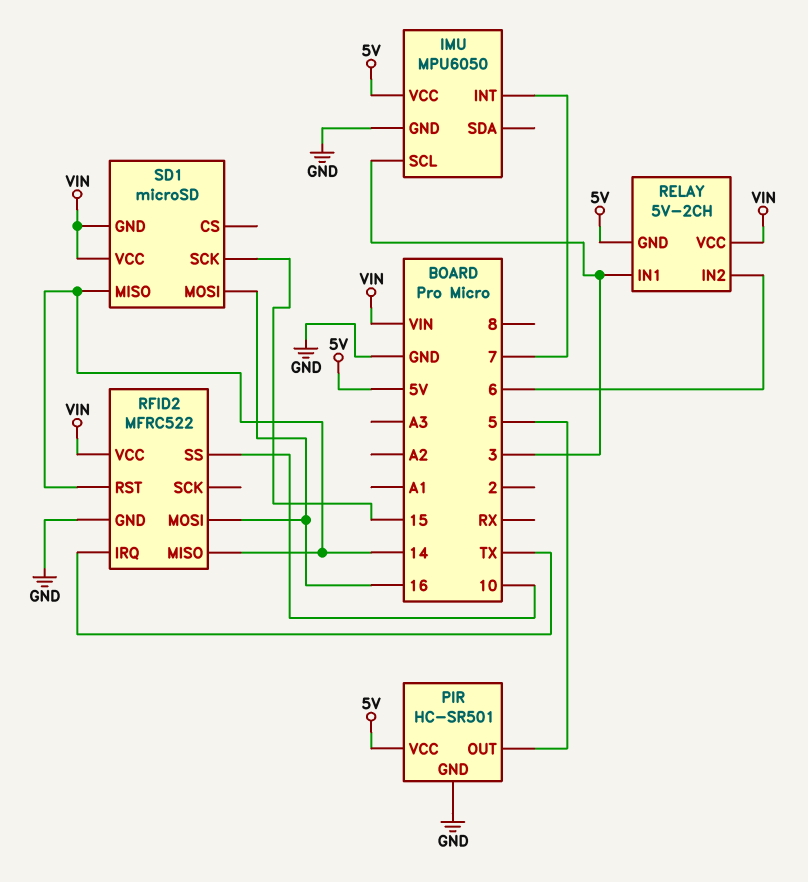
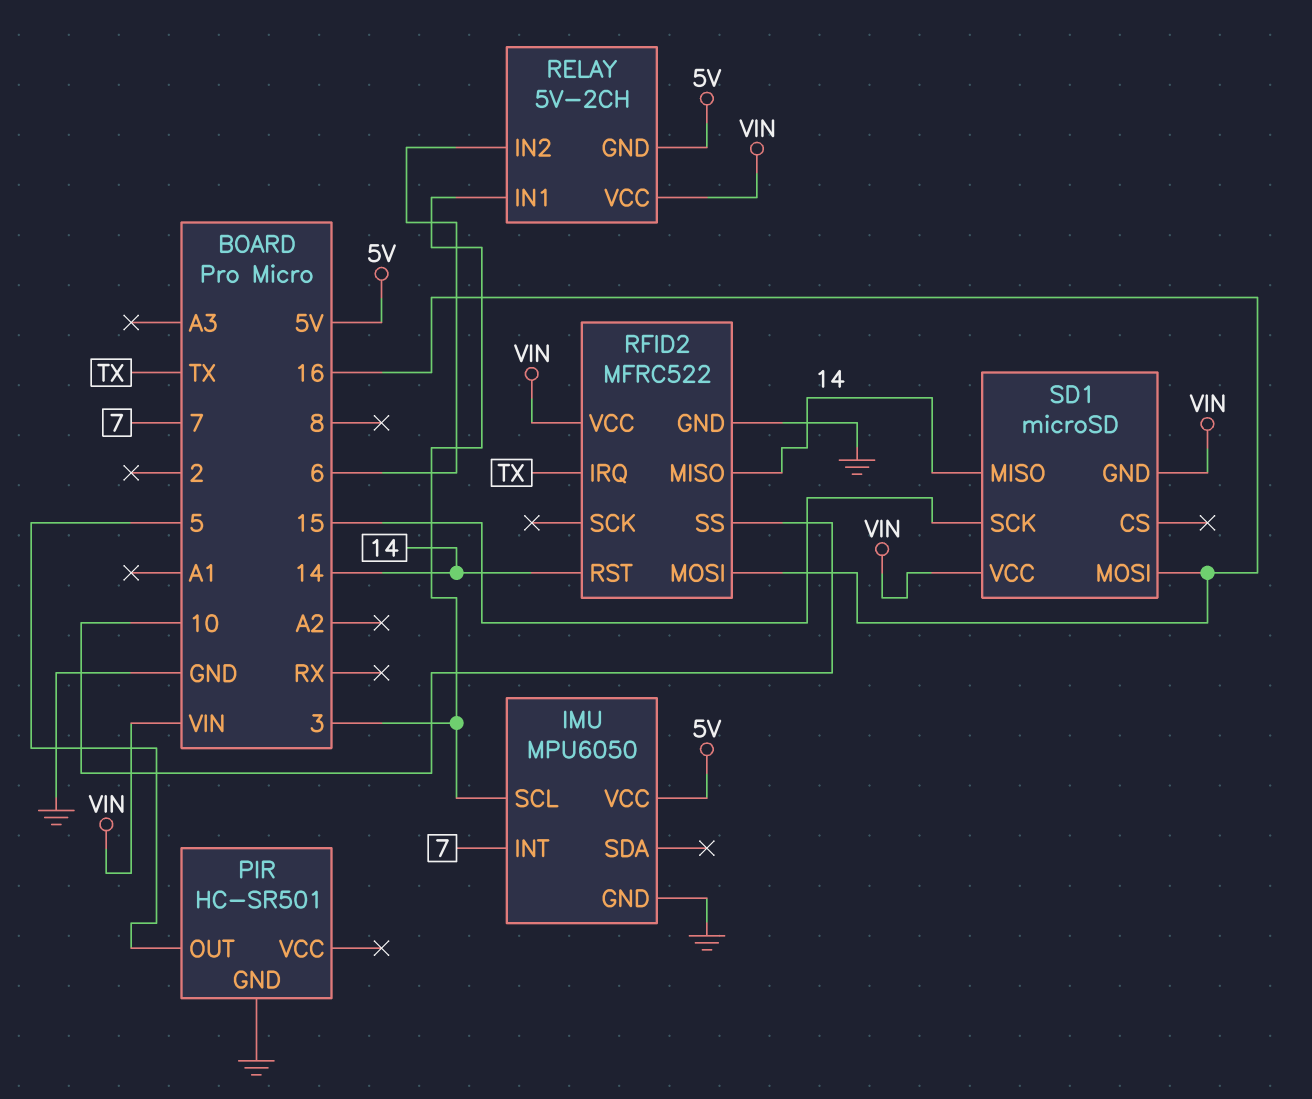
PIR pin VCC: 5V -> none

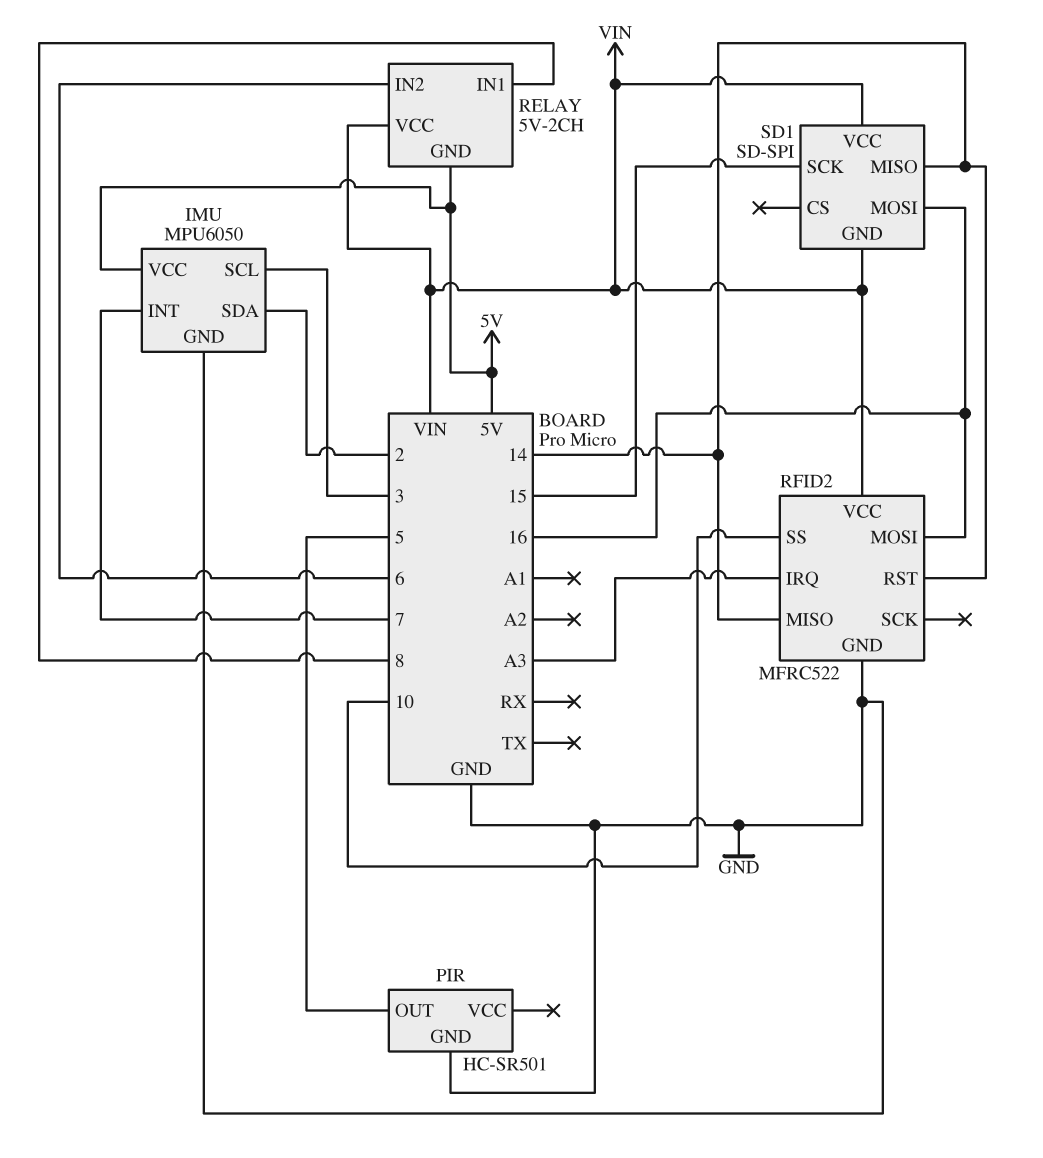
IMU pin SDA: none -> 2
RELAY pin IN1: 3 -> 8
RFID2 pin IRQ: TX -> A3
SD1: microSD -> SD-SPI

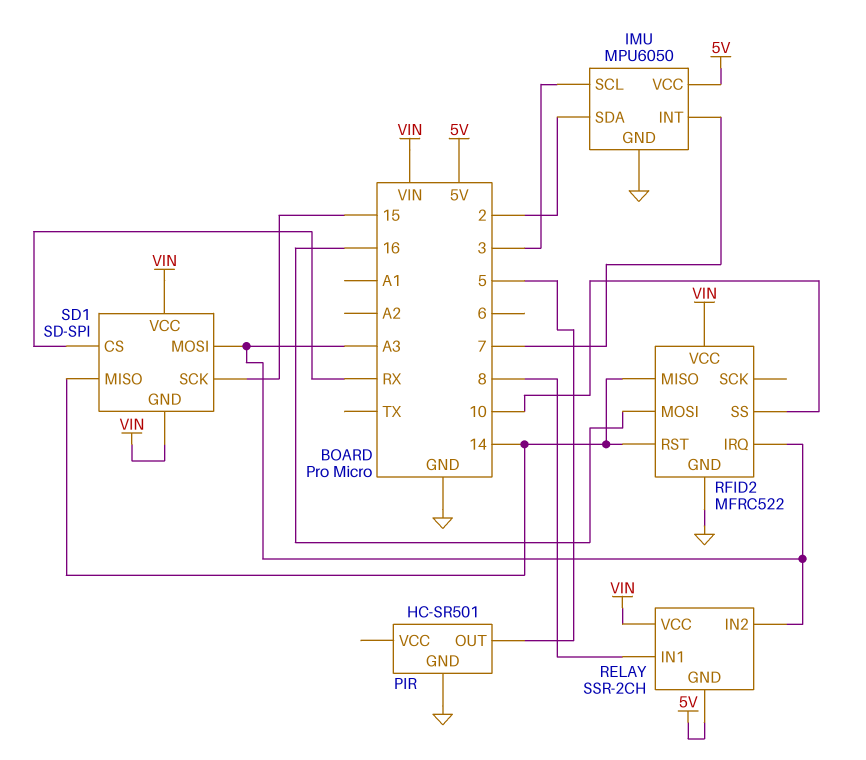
RELAY: 5V-2CH -> SSR-2CH
RELAY pin IN2: 6 -> A3
SD1 pin CS: none -> RX
SD1 pin MOSI: 16 -> A3

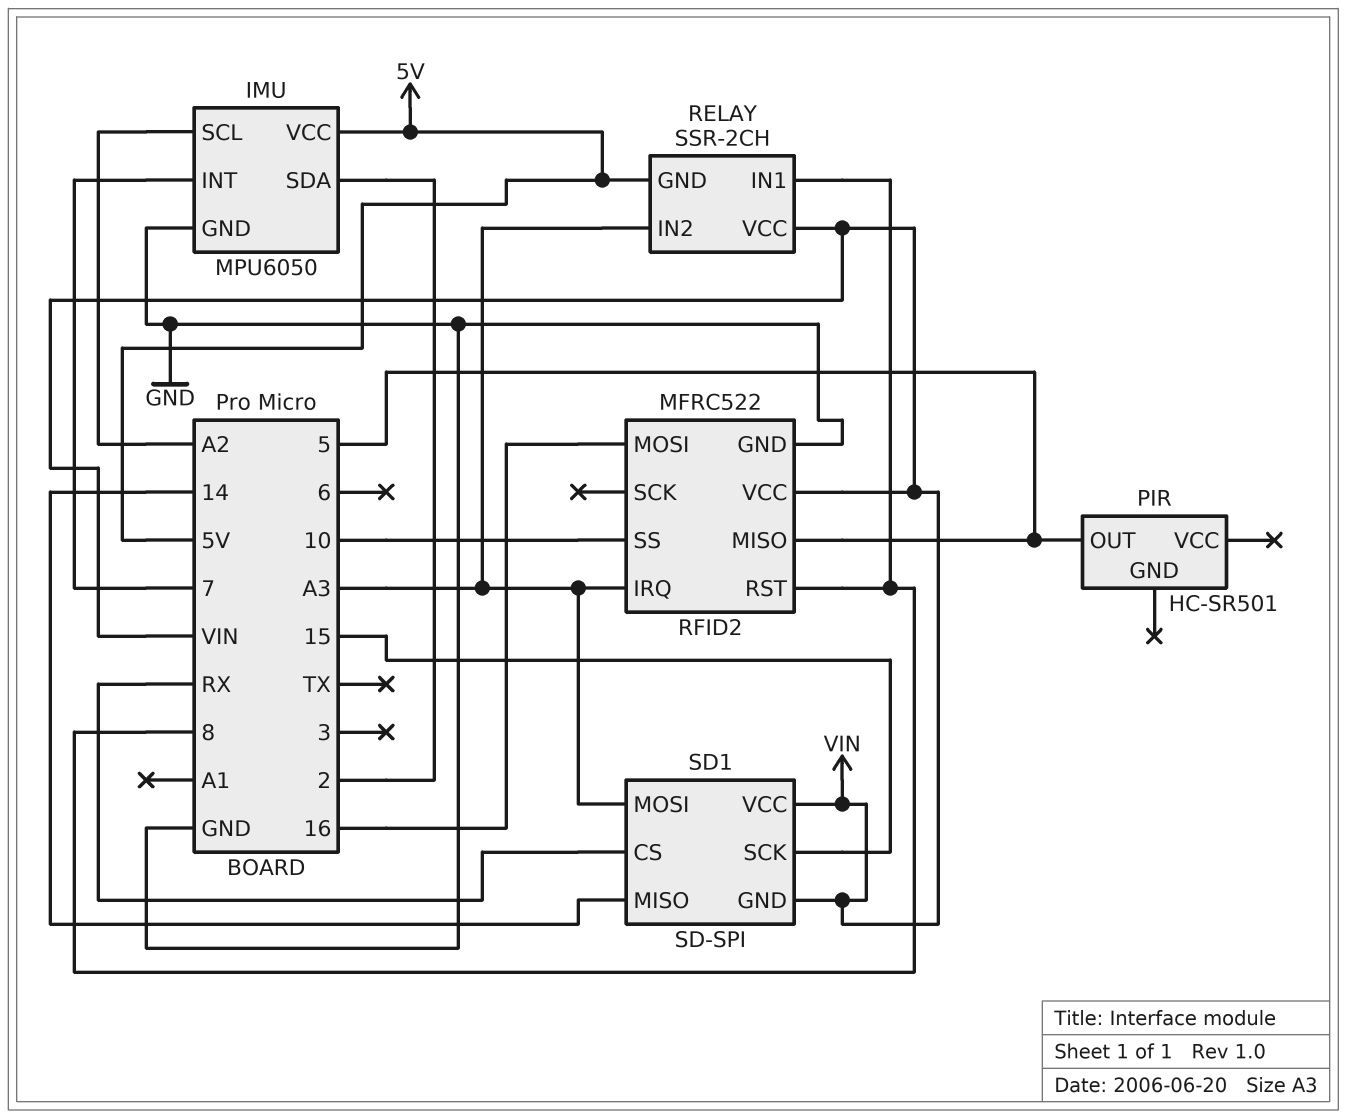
IMU pin SCL: 3 -> A2
PIR pin GND: GND -> none
RFID2 pin MISO: 14 -> 5
RFID2 pin RST: 14 -> 8

